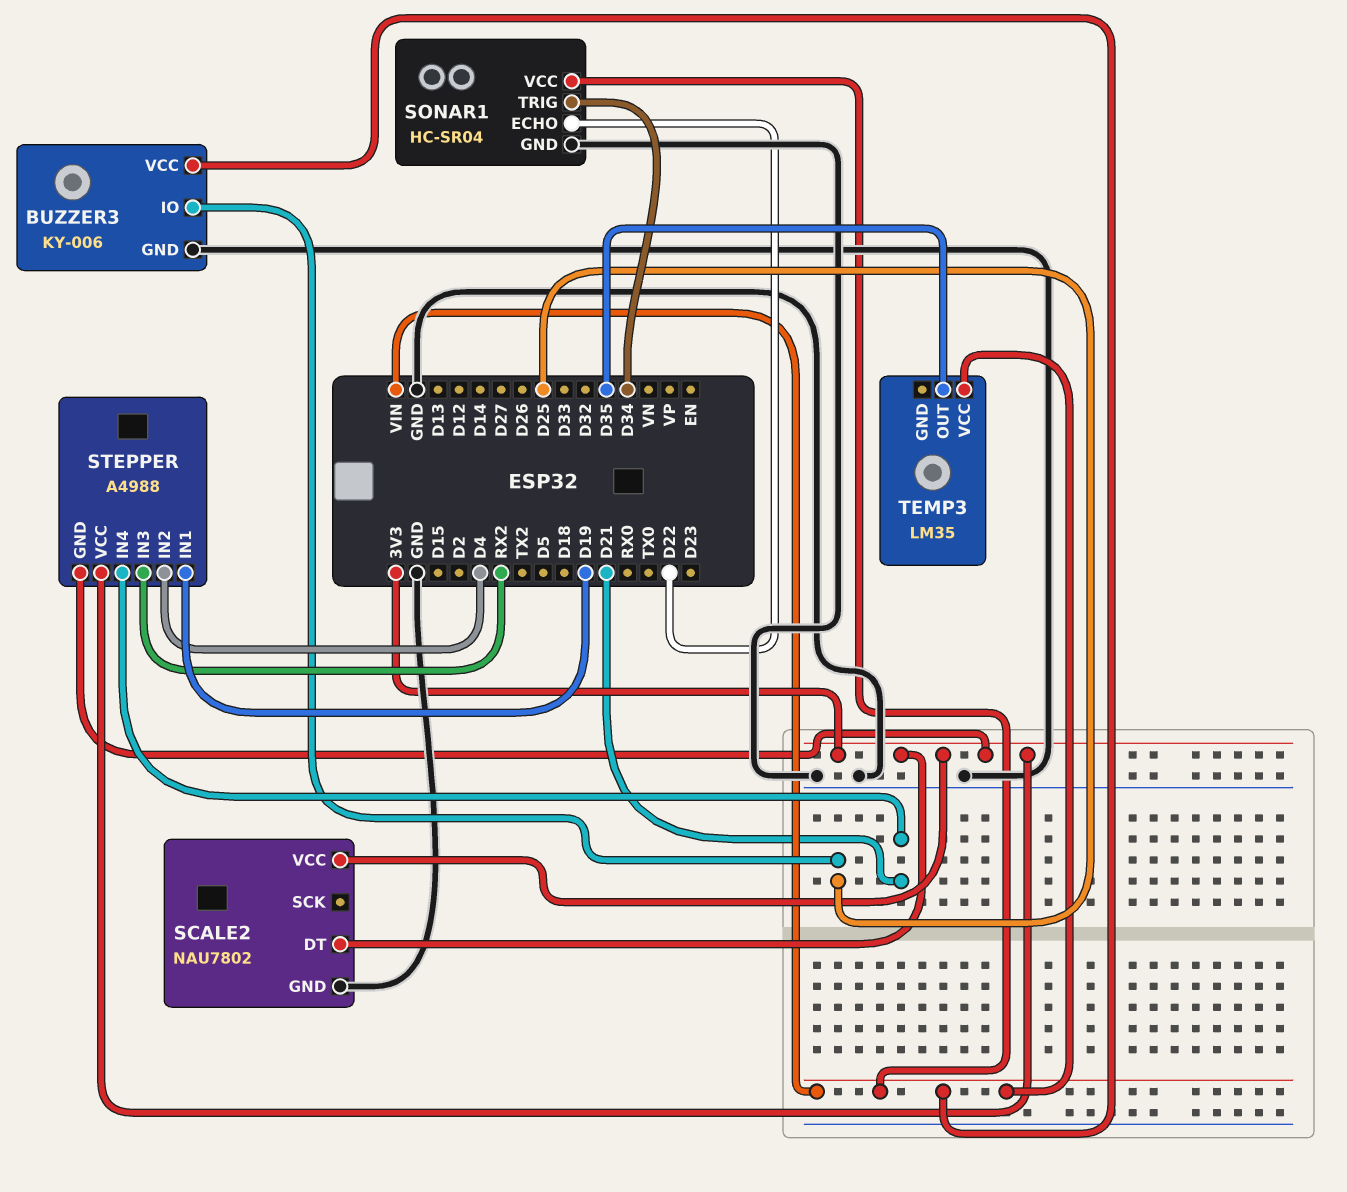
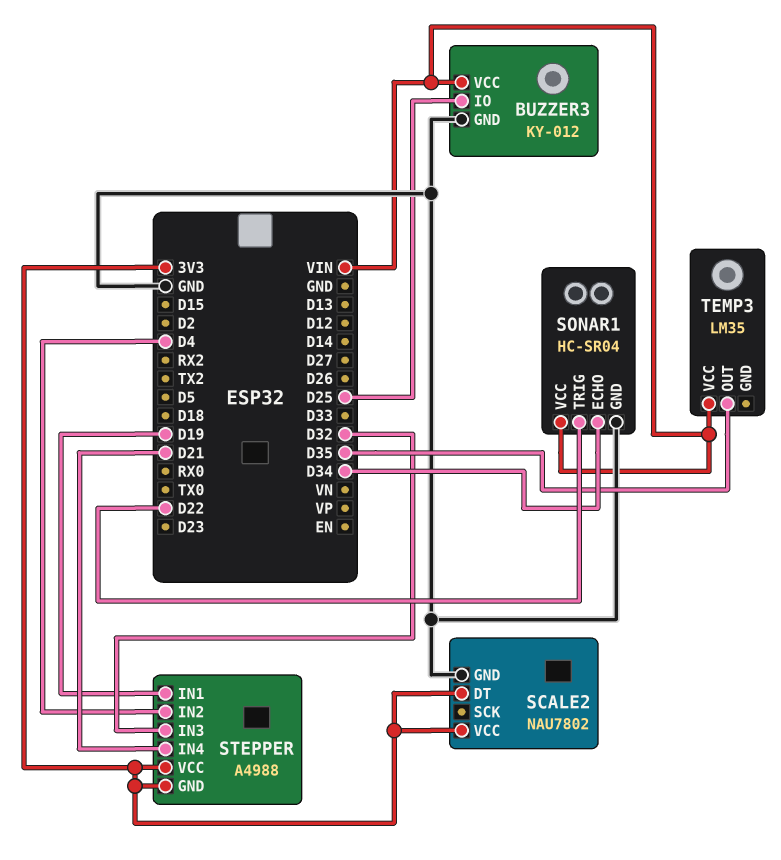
BUZZER3: KY-006 -> KY-012
SONAR1 pin ECHO: D22 -> D34
SONAR1 pin TRIG: D34 -> D22
STEPPER pin IN3: RX2 -> D32

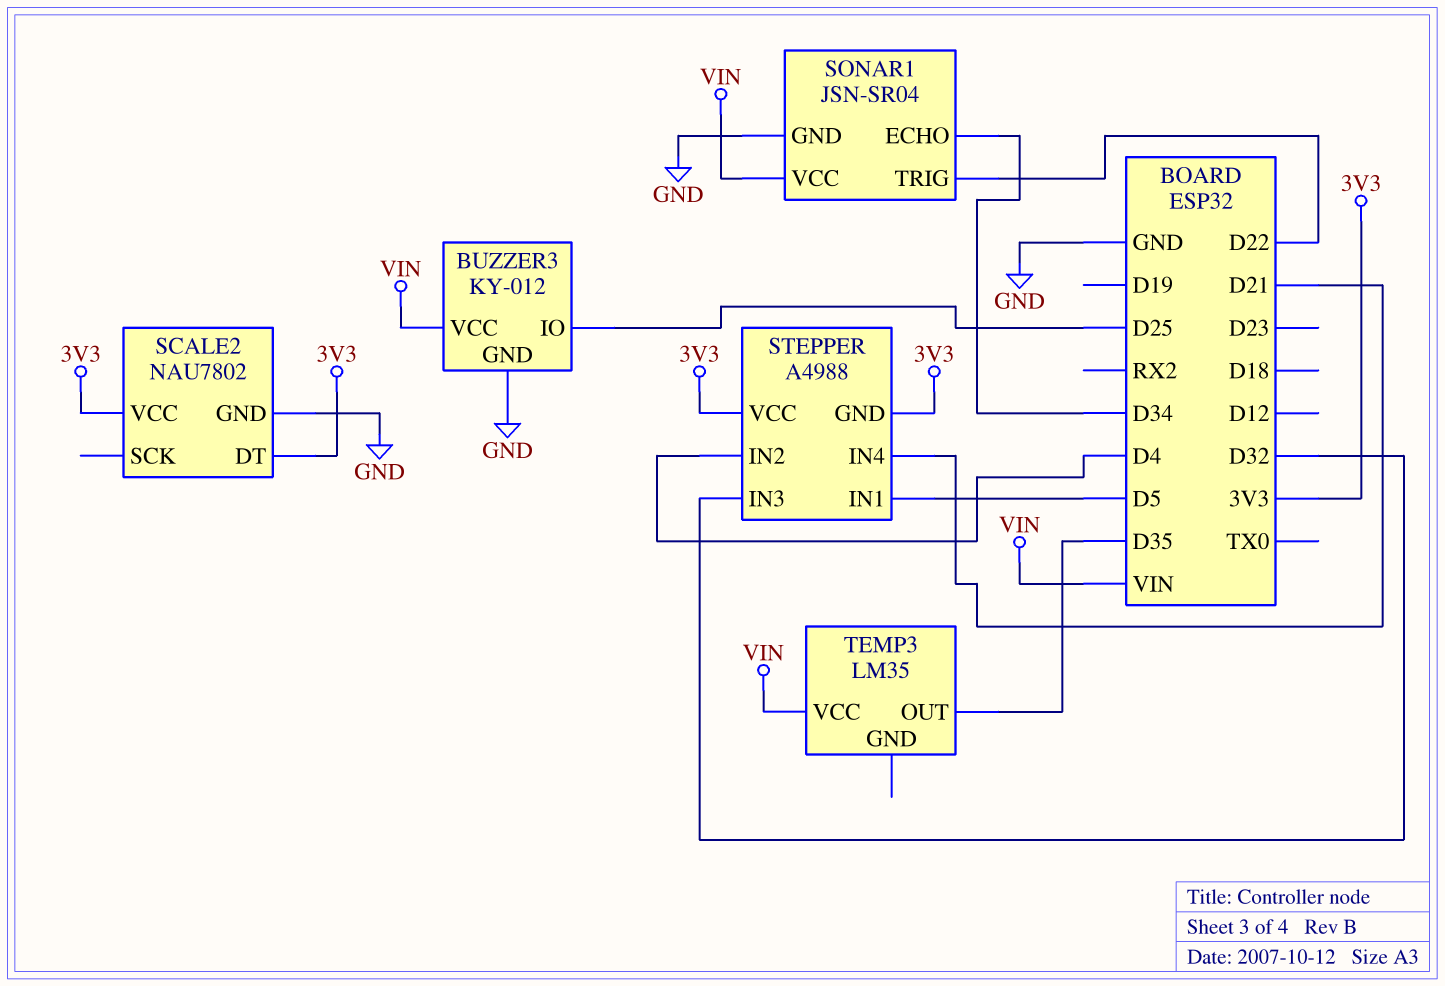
SONAR1: HC-SR04 -> JSN-SR04
STEPPER pin IN1: D19 -> D5

